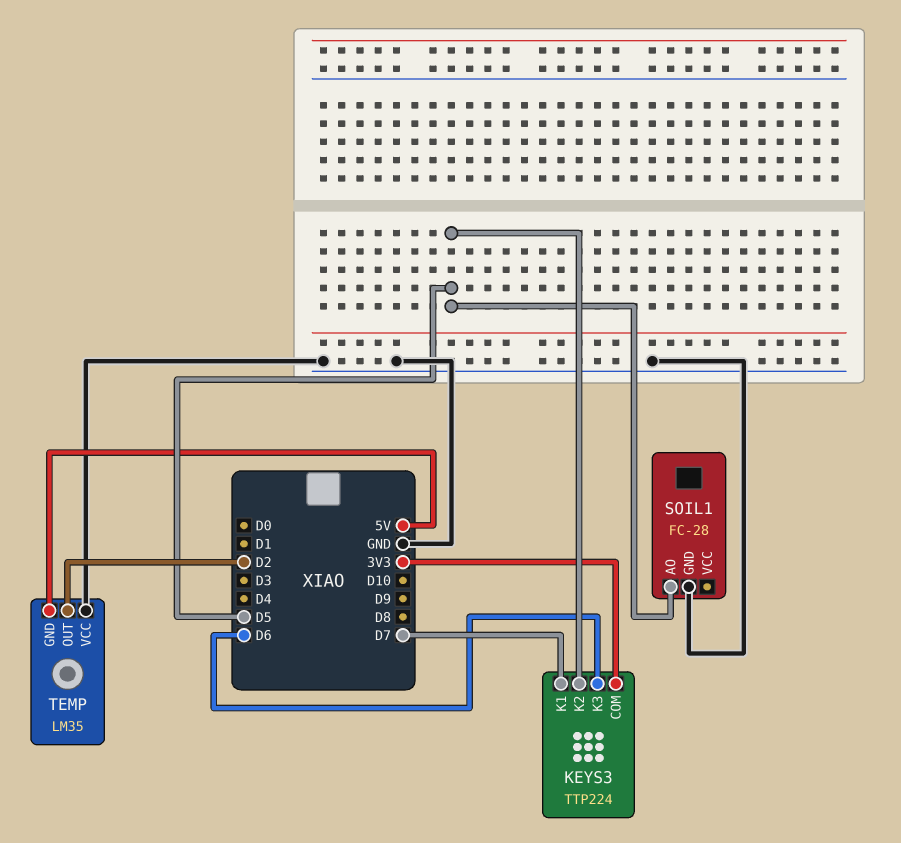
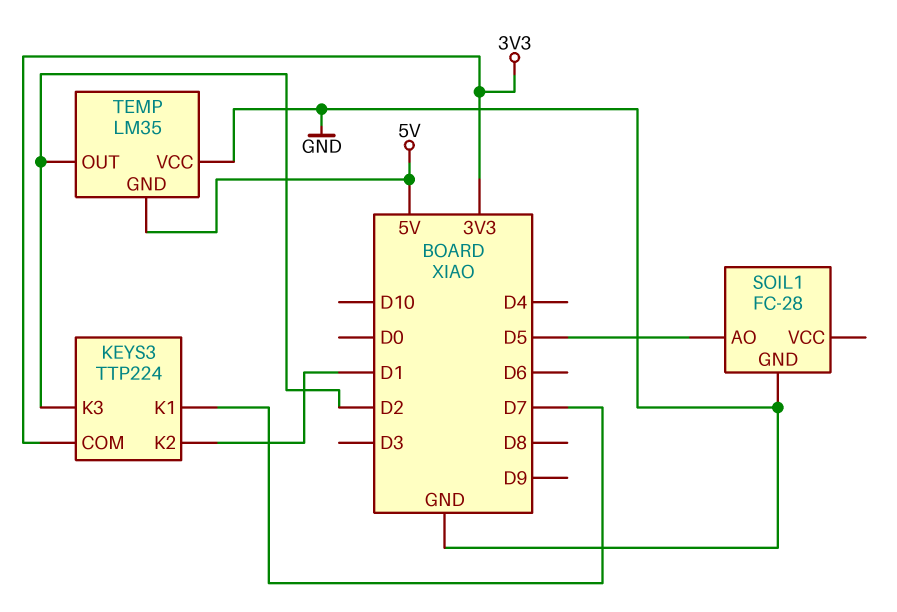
KEYS3 pin K2: D5 -> D1
KEYS3 pin K3: D6 -> D2

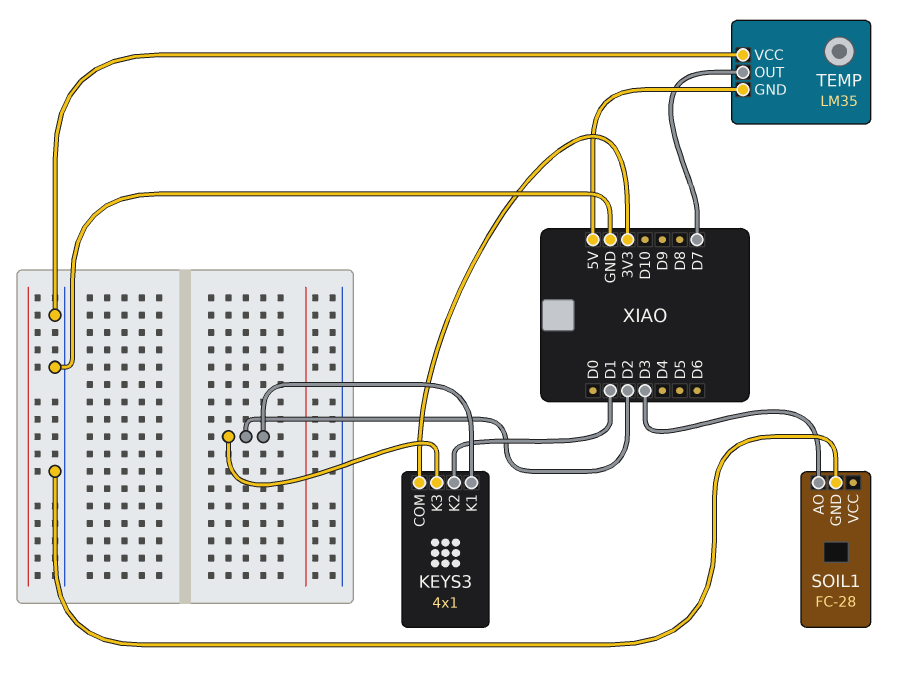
KEYS3: TTP224 -> 4x1
KEYS3 pin K1: D7 -> D2
SOIL1 pin AO: D5 -> D3
TEMP pin OUT: D2 -> D7

